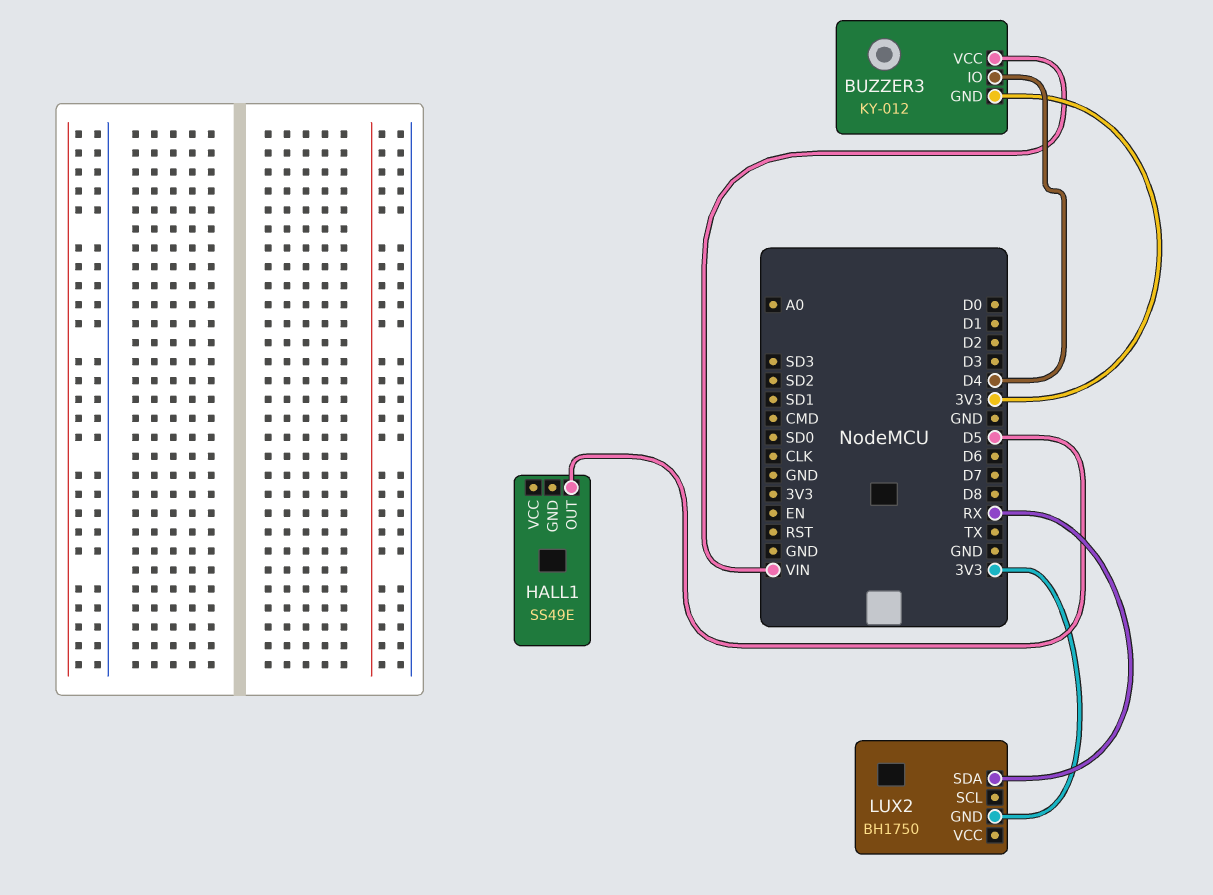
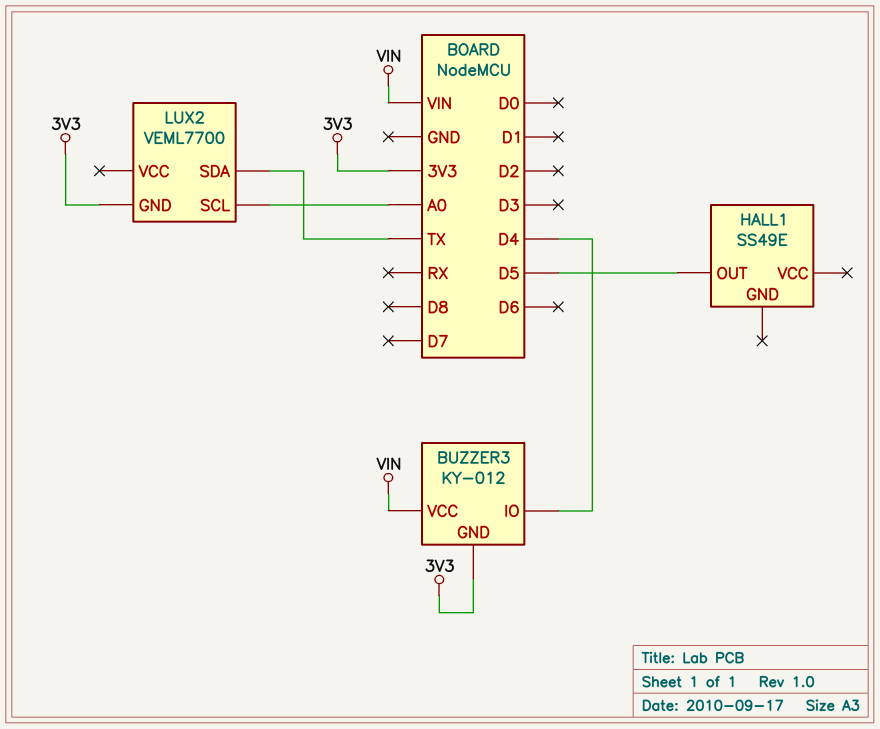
LUX2: BH1750 -> VEML7700
LUX2 pin SCL: none -> A0
LUX2 pin SDA: RX -> TX

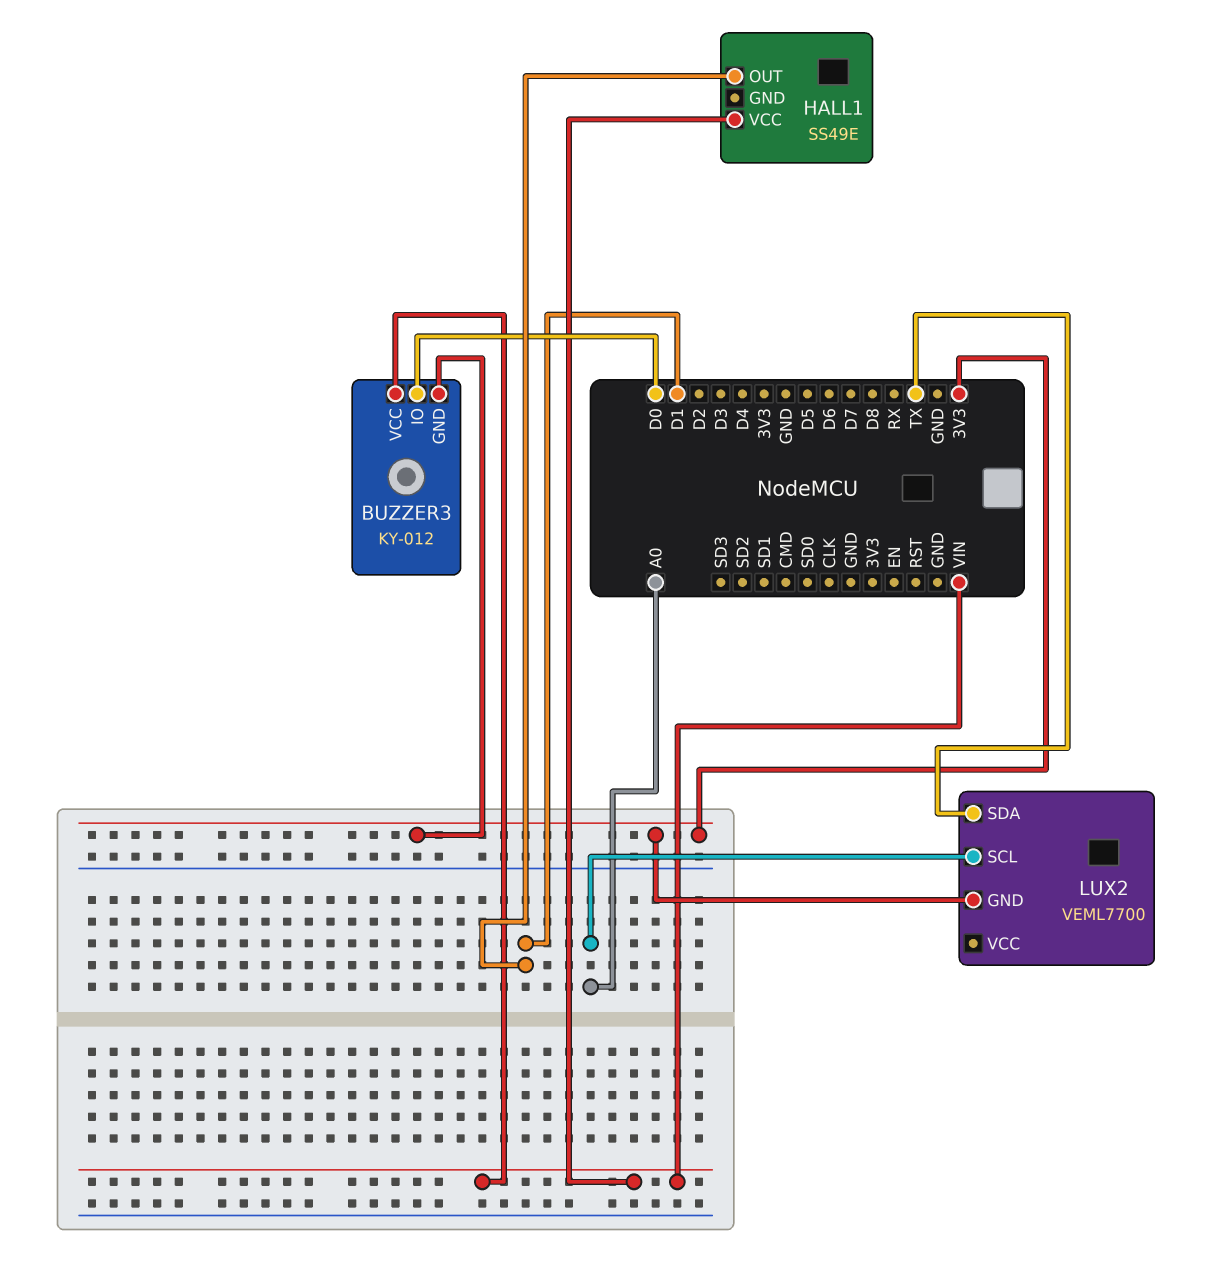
BUZZER3 pin IO: D4 -> D0
HALL1 pin OUT: D5 -> D1
HALL1 pin VCC: none -> VIN

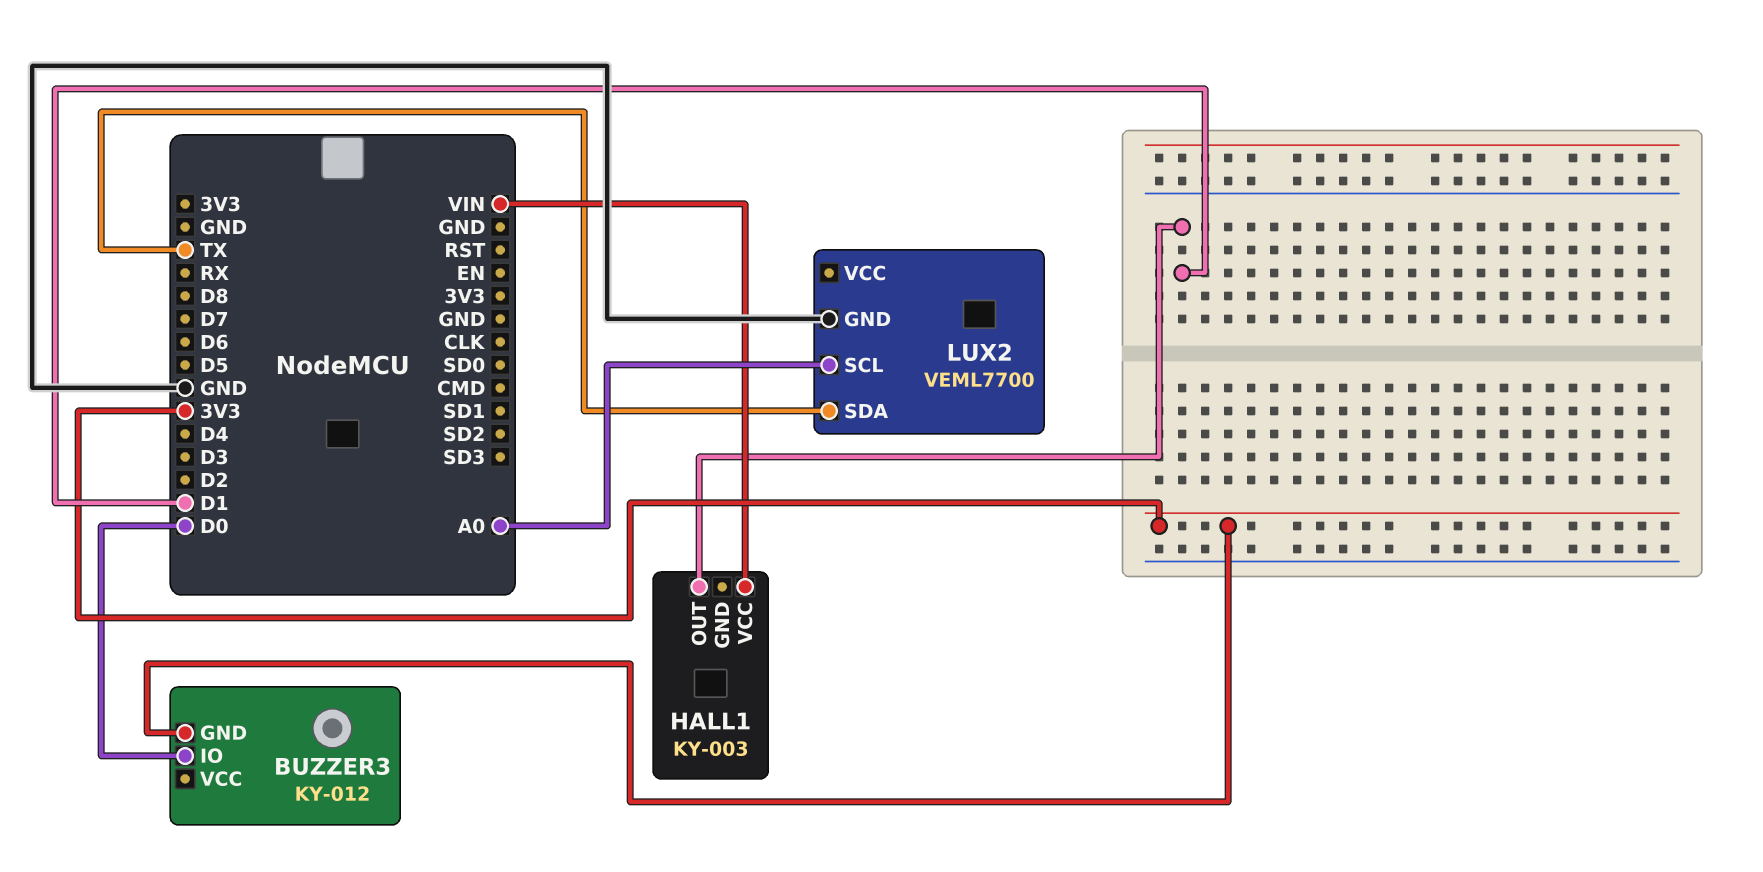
BUZZER3 pin VCC: VIN -> none
HALL1: SS49E -> KY-003
LUX2 pin GND: 3V3 -> GND

